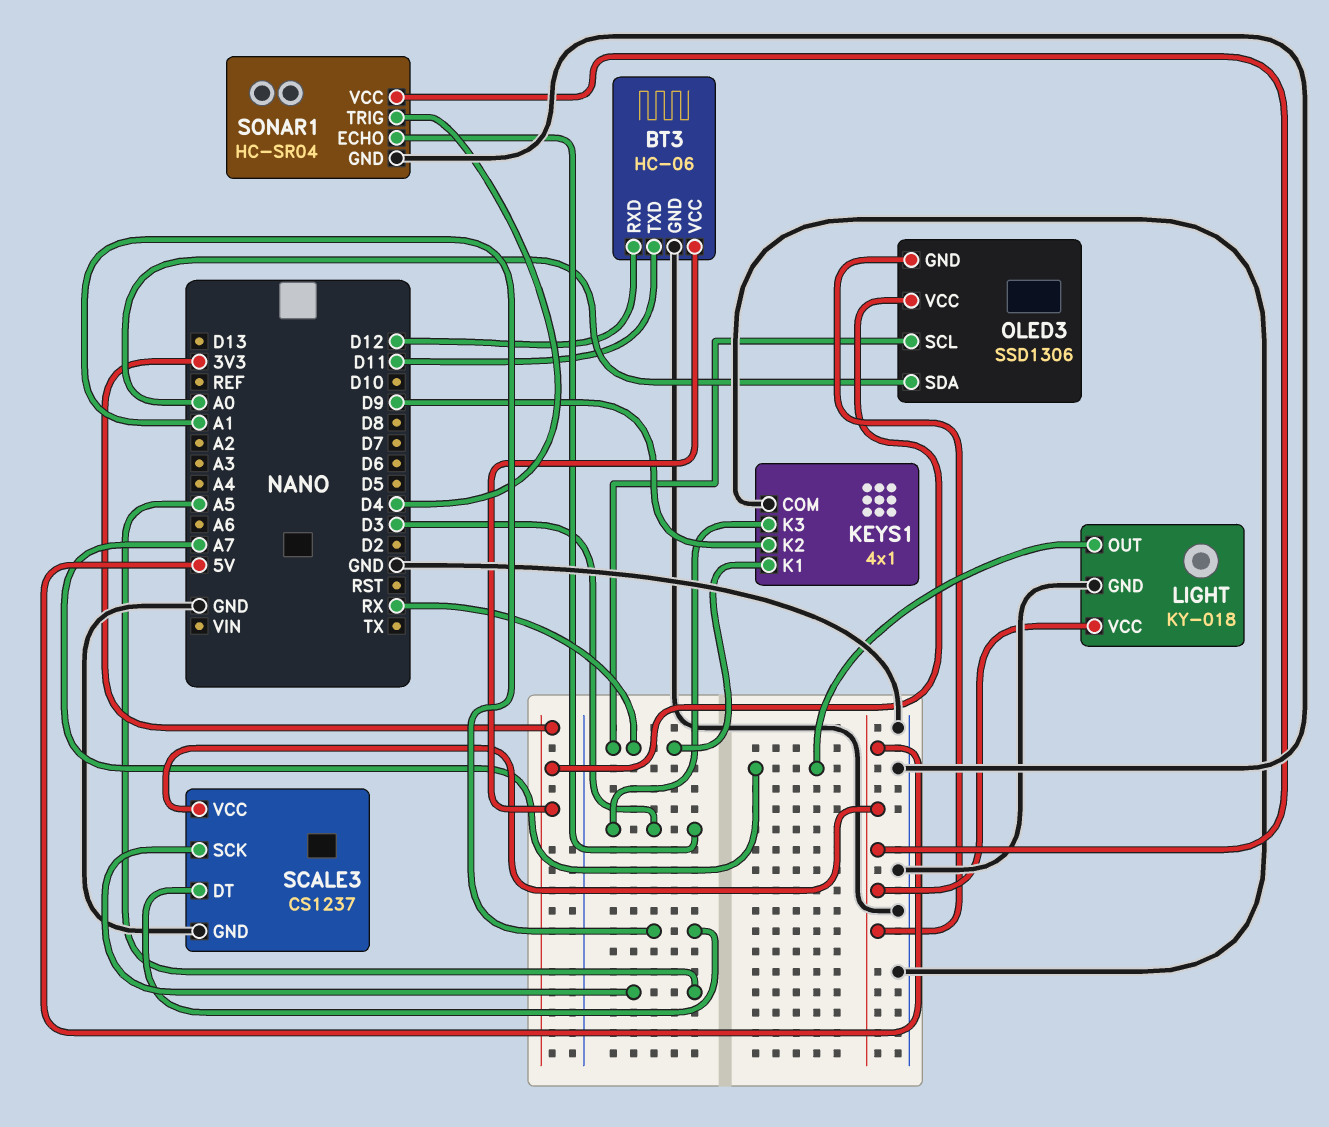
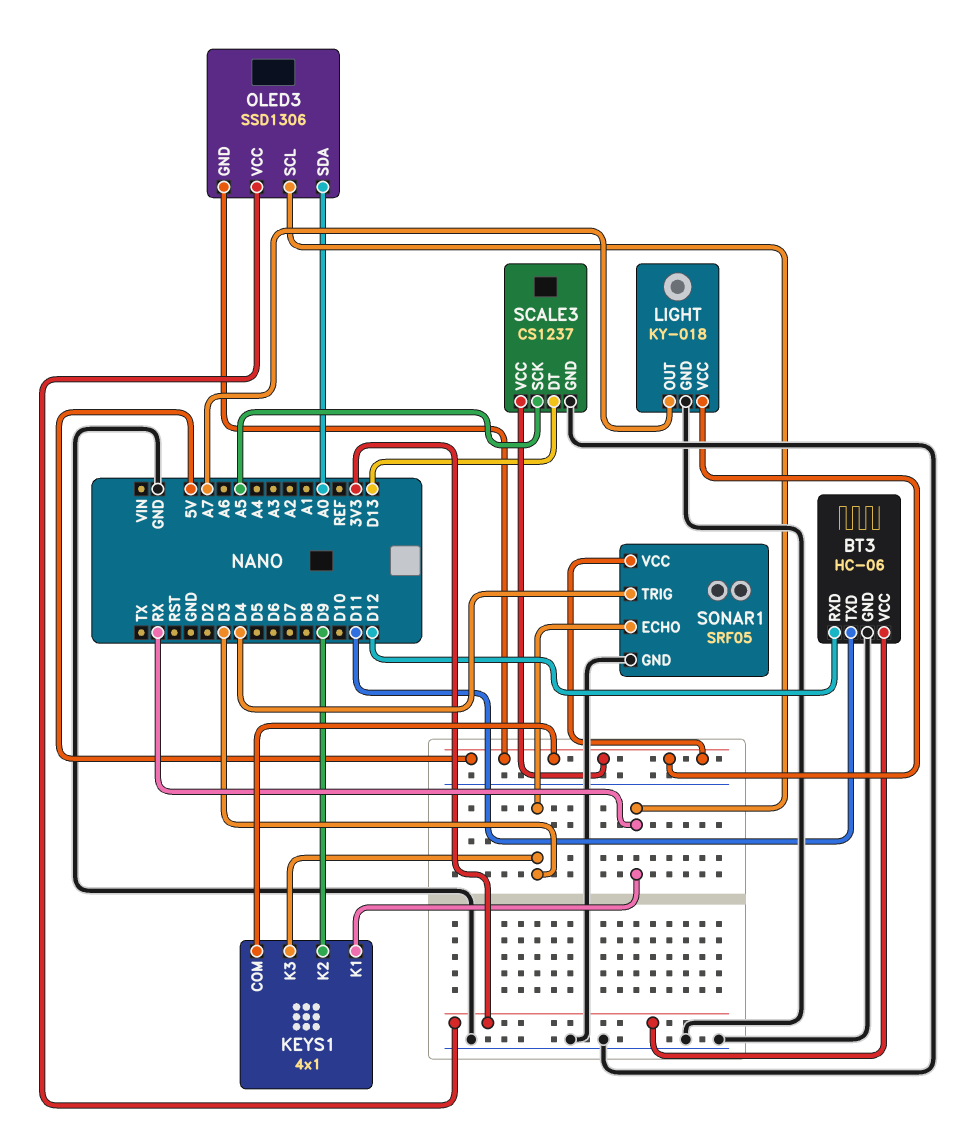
KEYS1 pin COM: GND -> 5V
SCALE3 pin DT: A1 -> D13
SONAR1: HC-SR04 -> SRF05

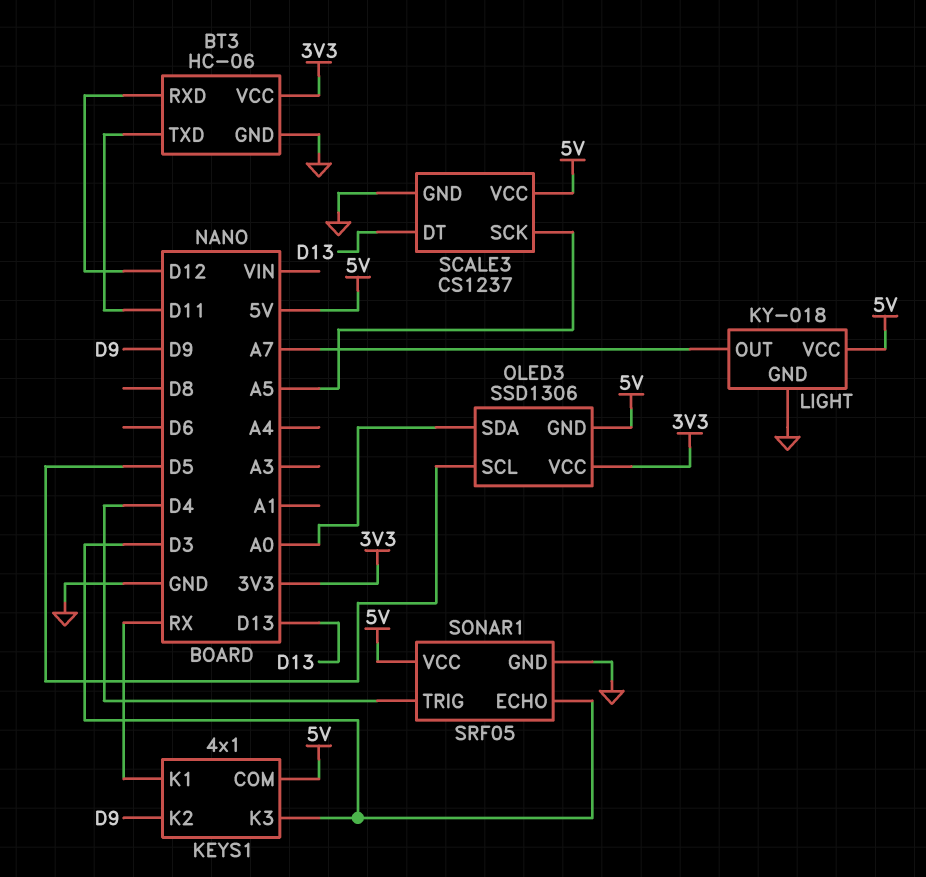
OLED3 pin SCL: RX -> D5

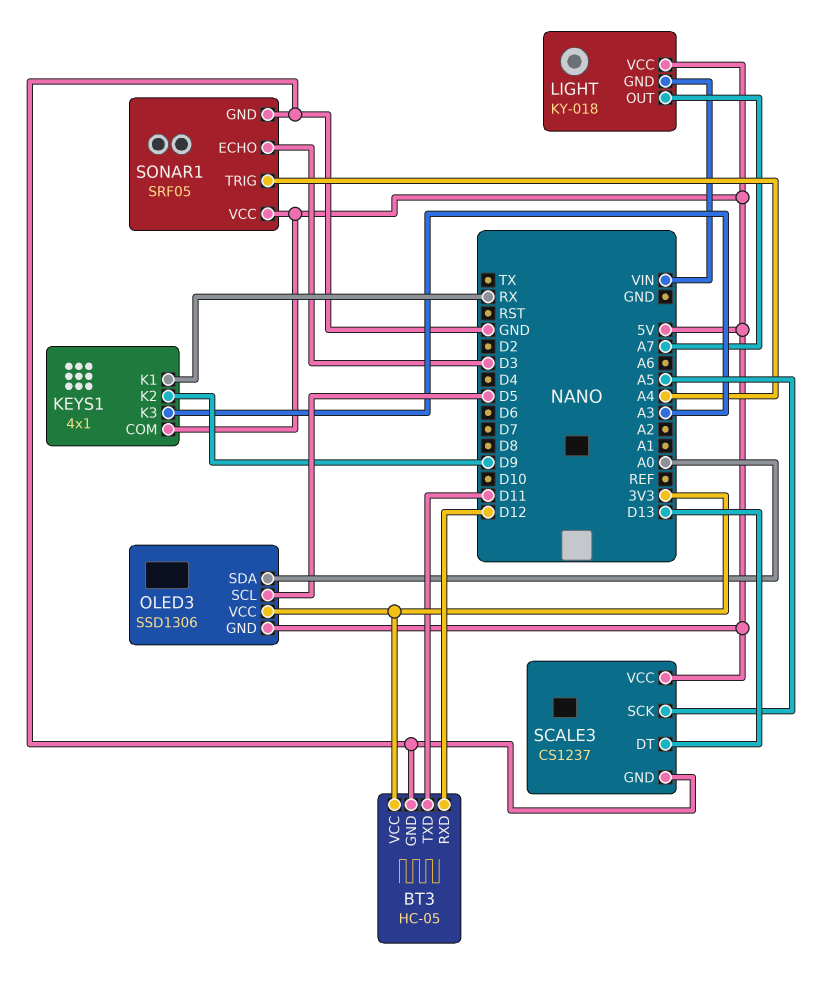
BT3: HC-06 -> HC-05
KEYS1 pin K3: D3 -> A3
LIGHT pin GND: GND -> VIN
SONAR1 pin TRIG: D4 -> A4

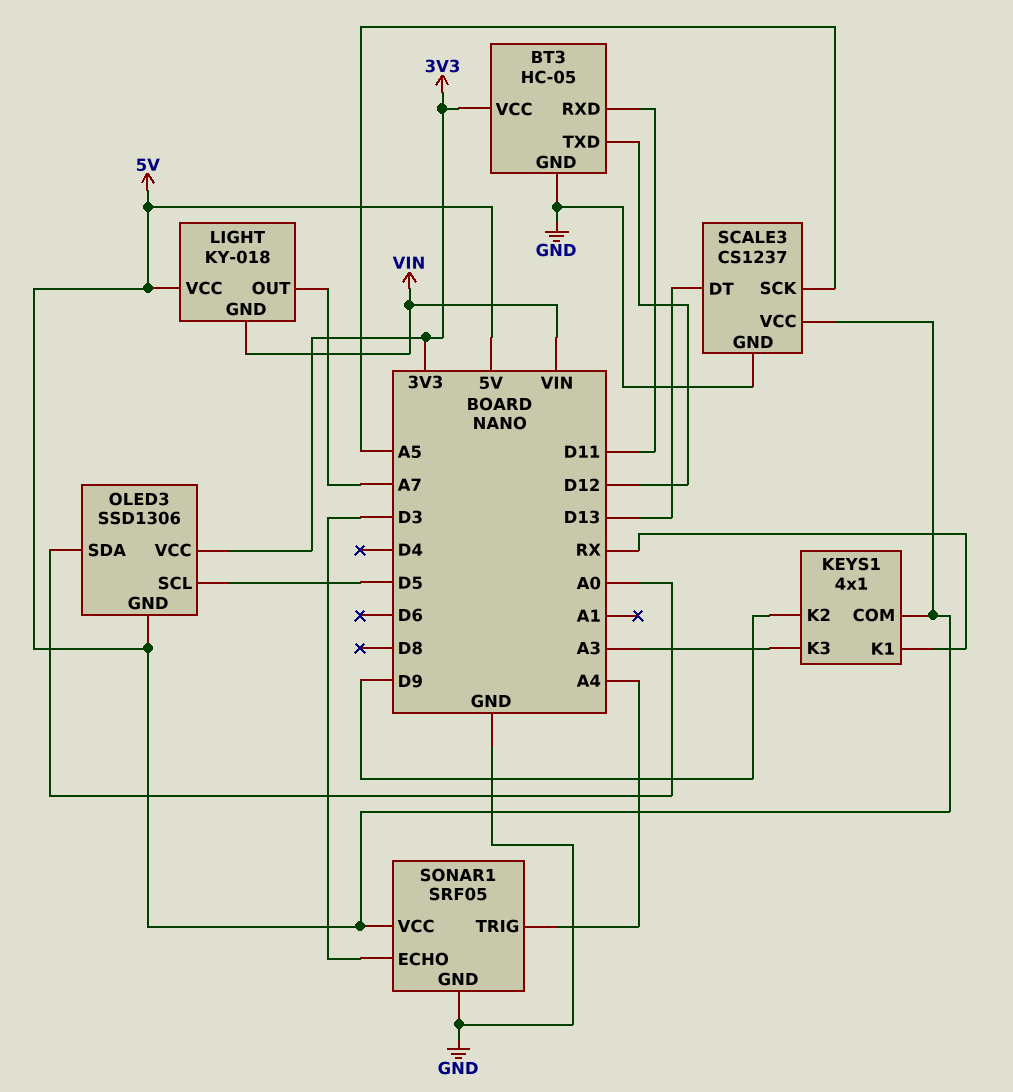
BT3 pin RXD: D12 -> D11
BT3 pin TXD: D11 -> D12

